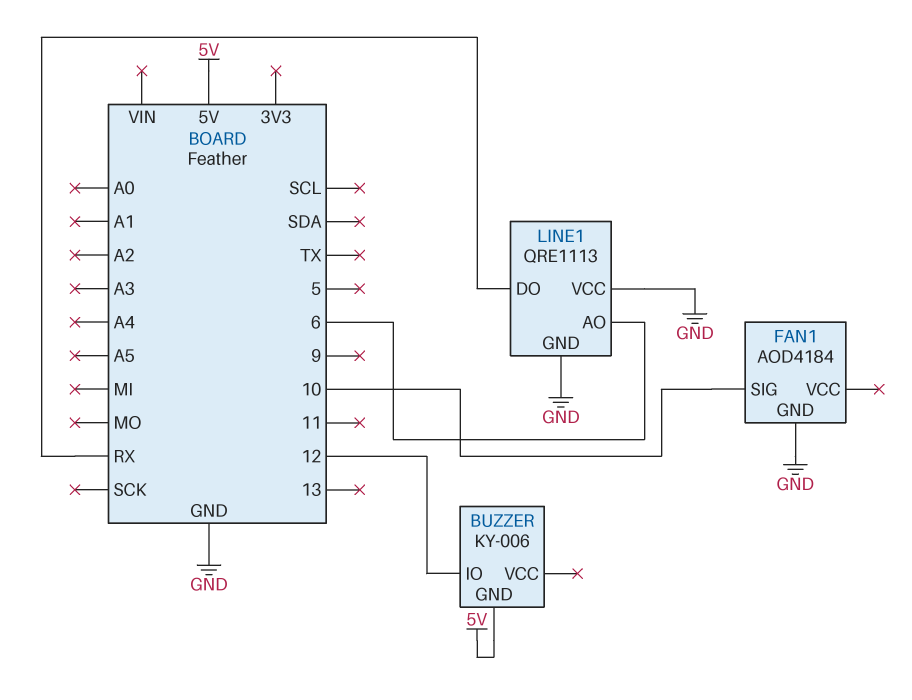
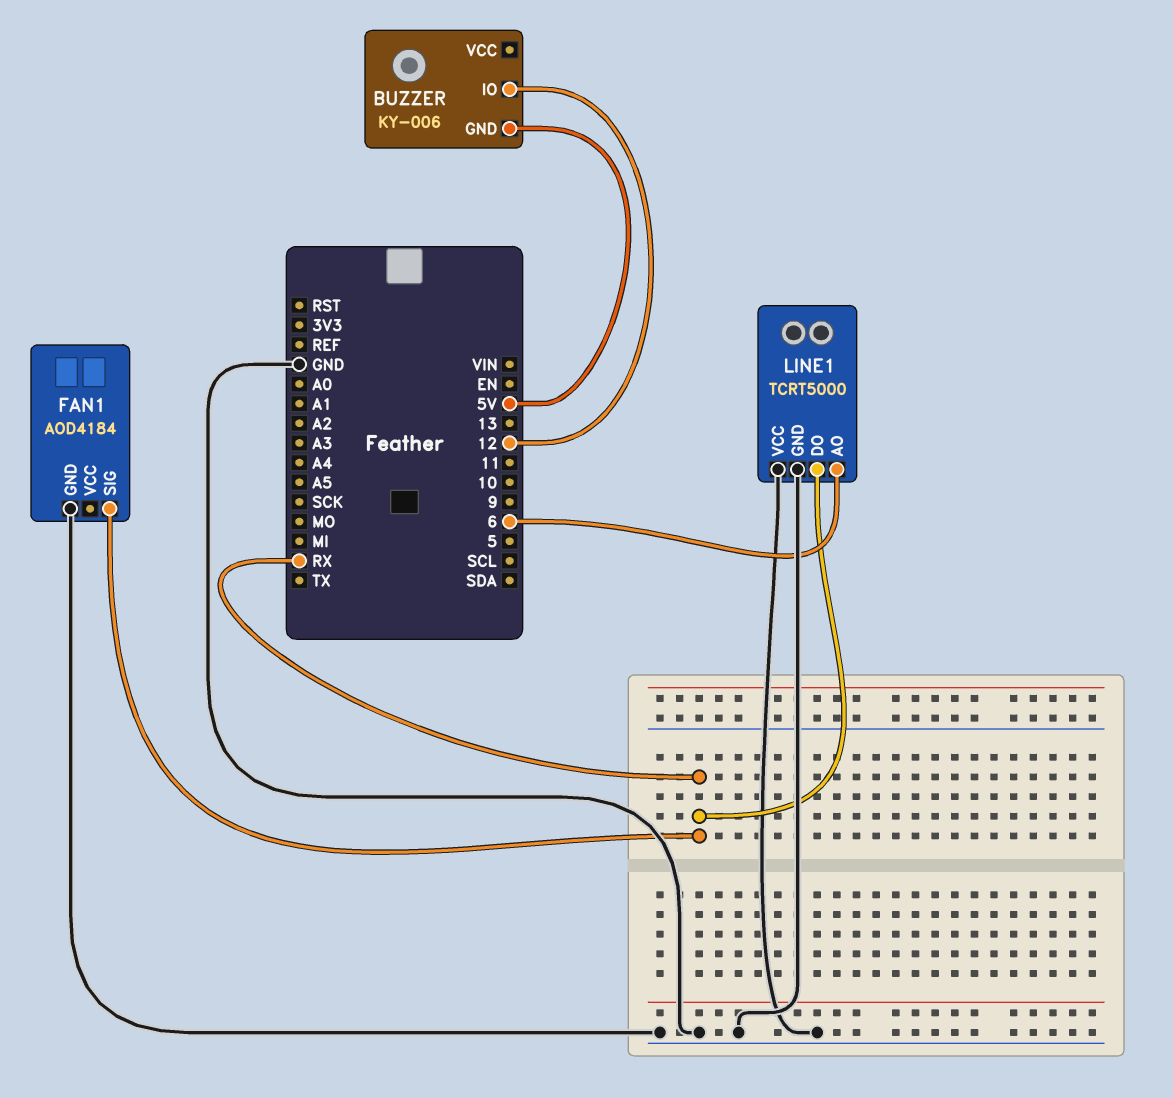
FAN1 pin SIG: 10 -> RX
LINE1: QRE1113 -> TCRT5000

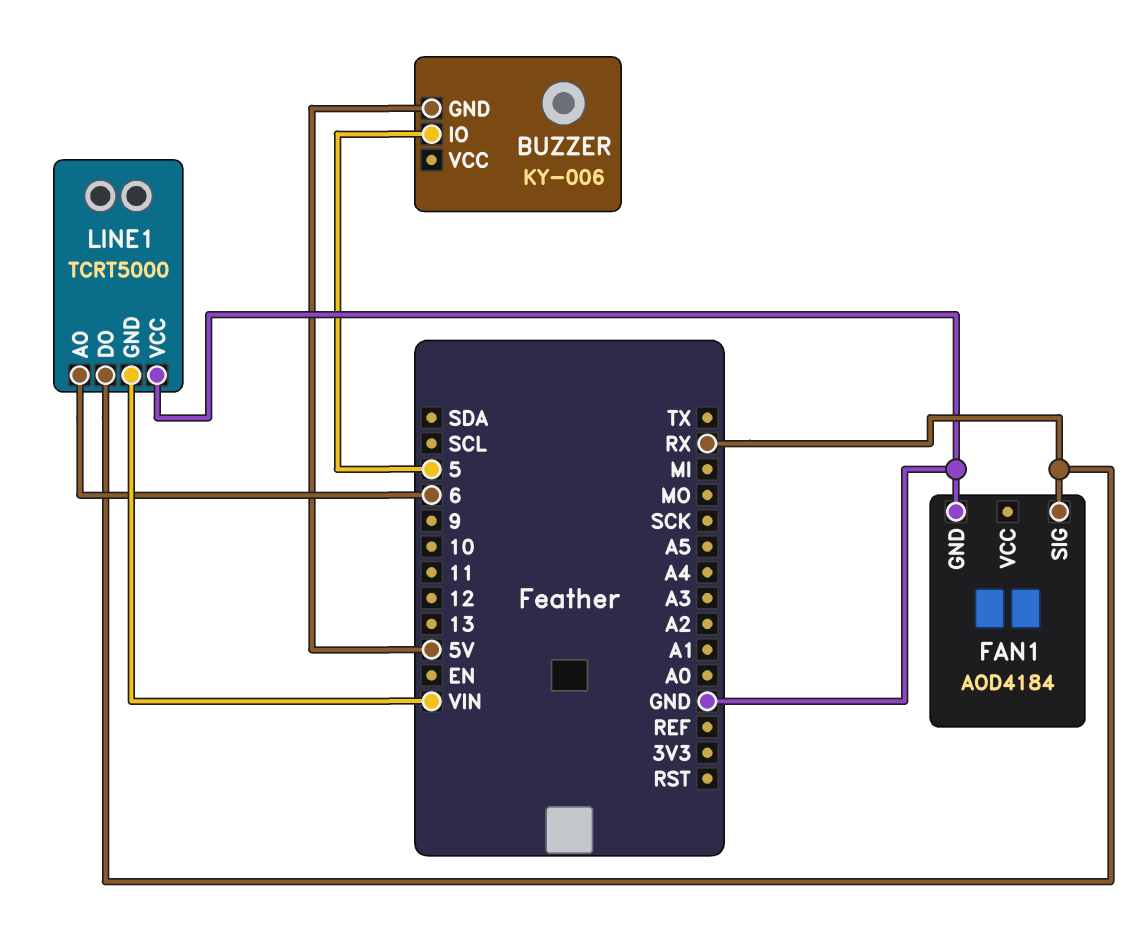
BUZZER pin IO: 12 -> 5
LINE1 pin GND: GND -> VIN

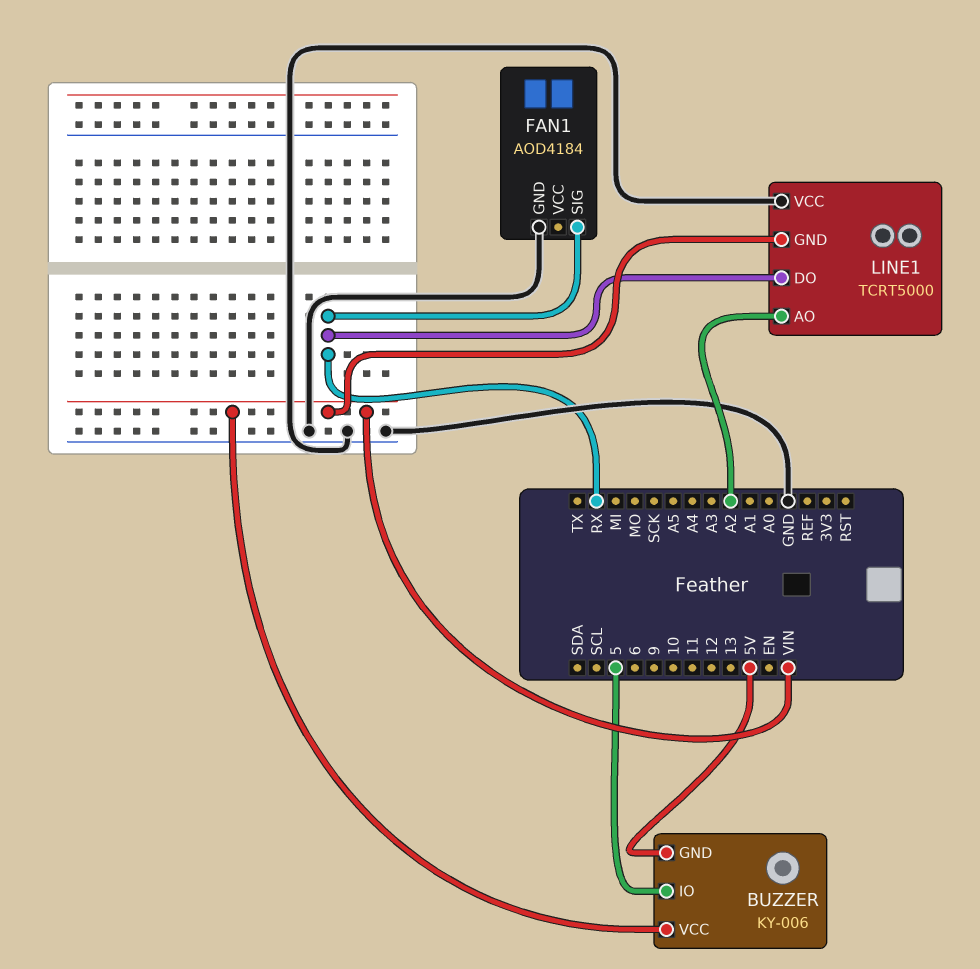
BUZZER pin VCC: none -> VIN
LINE1 pin AO: 6 -> A2

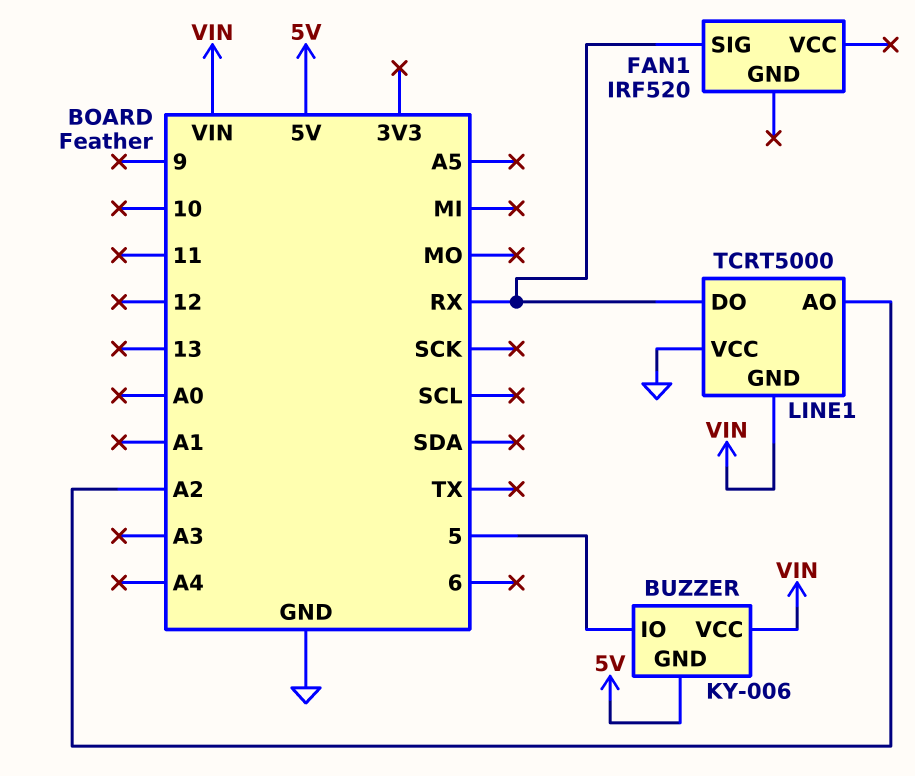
FAN1: AOD4184 -> IRF520
FAN1 pin GND: GND -> none

